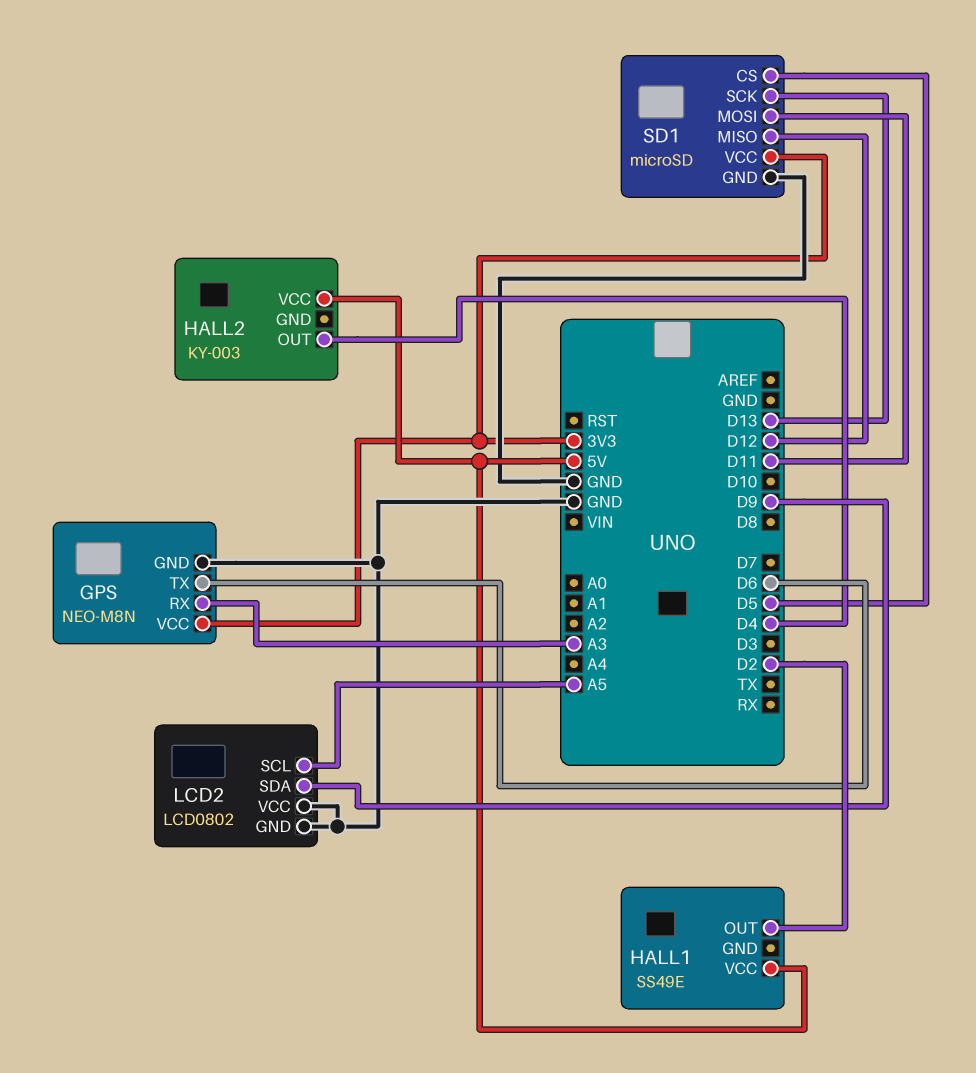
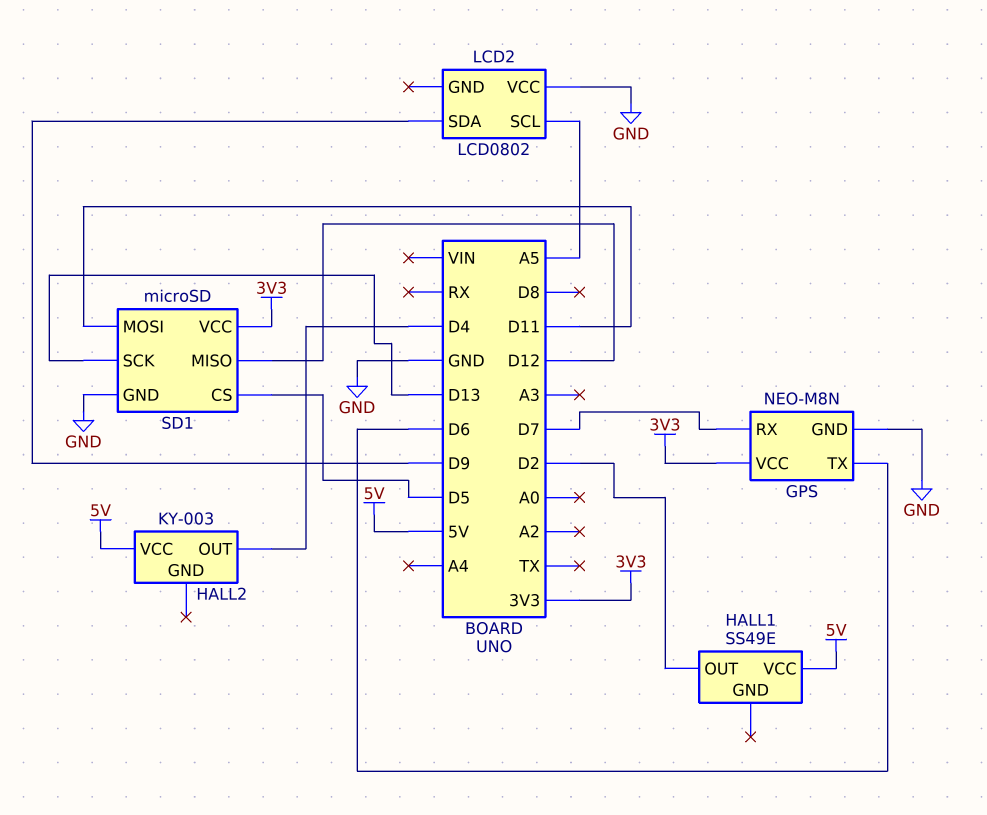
GPS pin RX: A3 -> D7
LCD2 pin GND: GND -> none

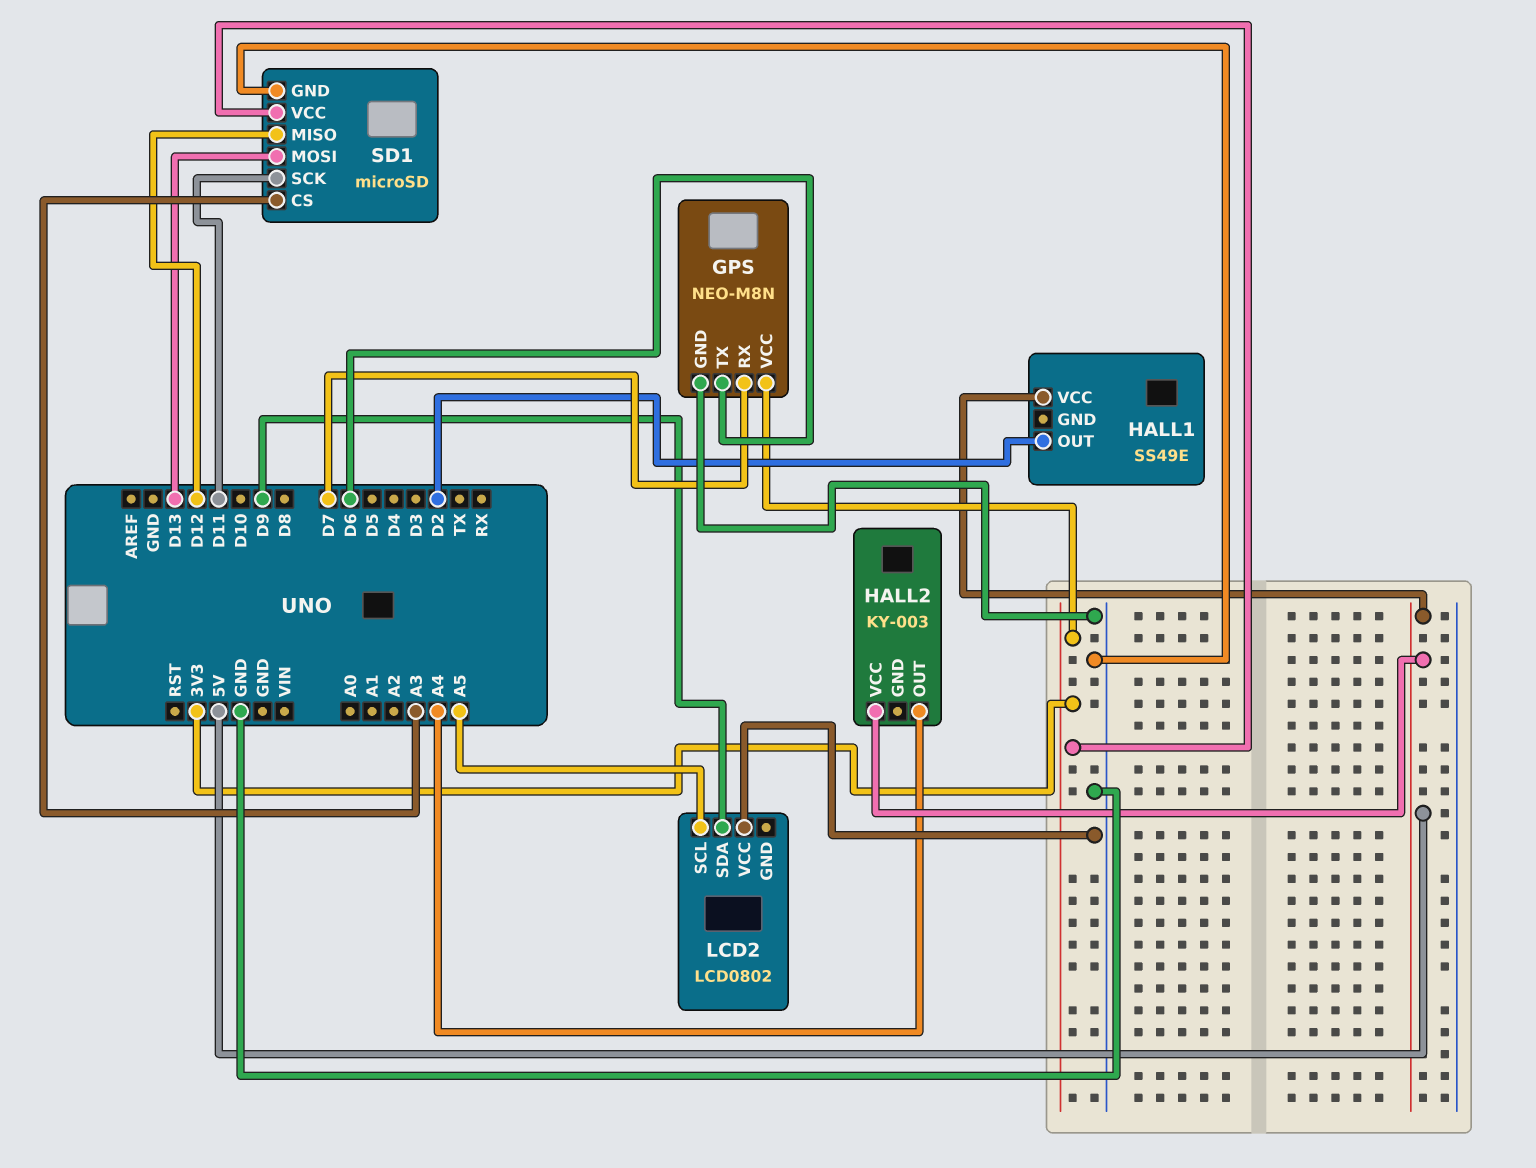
HALL2 pin OUT: D4 -> A4
SD1 pin CS: D5 -> A3
SD1 pin MOSI: D11 -> D13
SD1 pin SCK: D13 -> D11

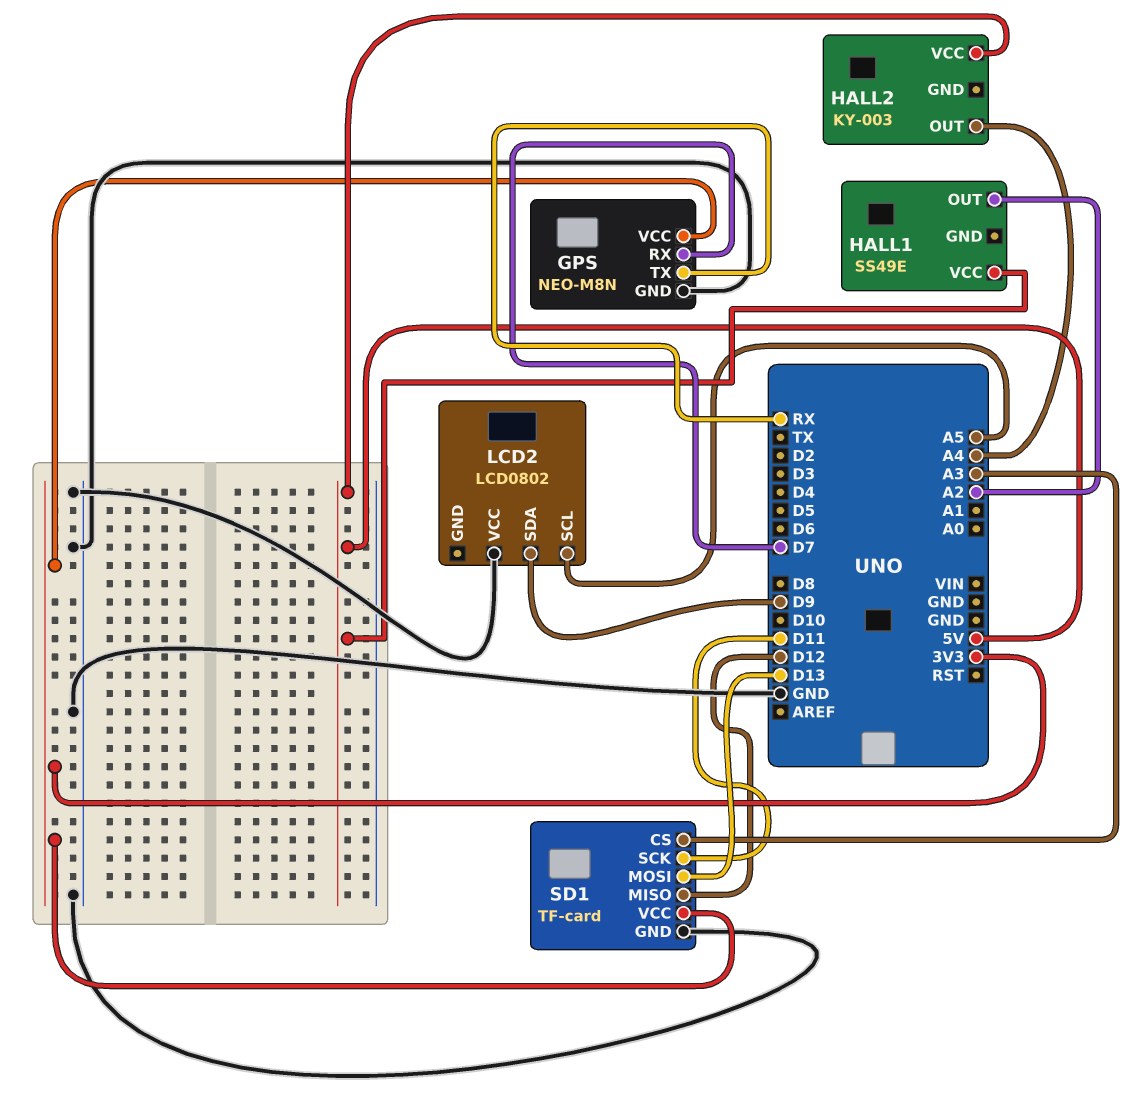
GPS pin TX: D6 -> RX
HALL1 pin OUT: D2 -> A2
SD1: microSD -> TF-card

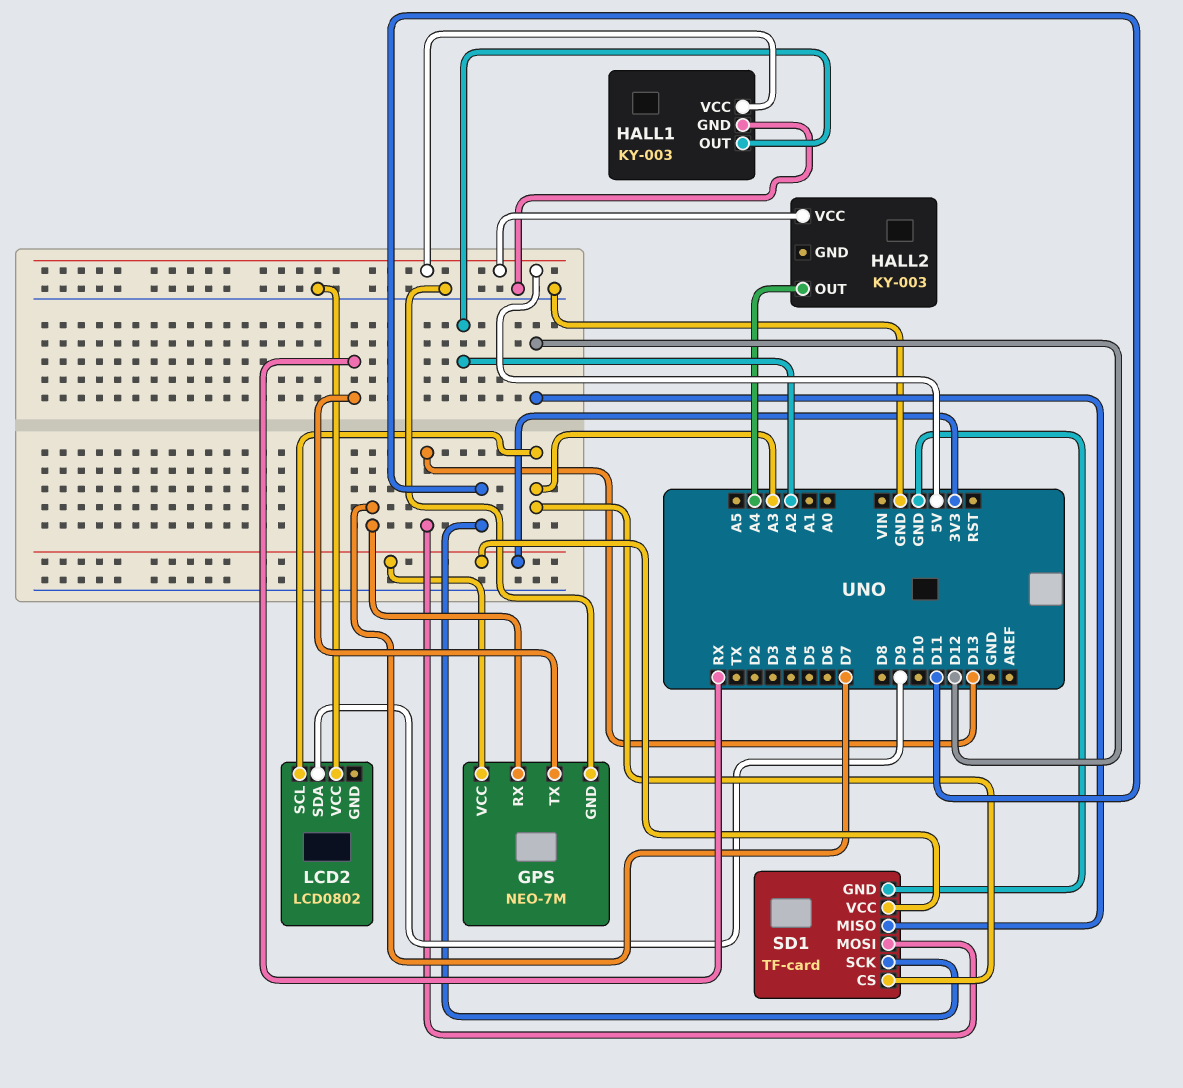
GPS: NEO-M8N -> NEO-7M
HALL1: SS49E -> KY-003
HALL1 pin GND: none -> GND
LCD2 pin SCL: A5 -> A3

